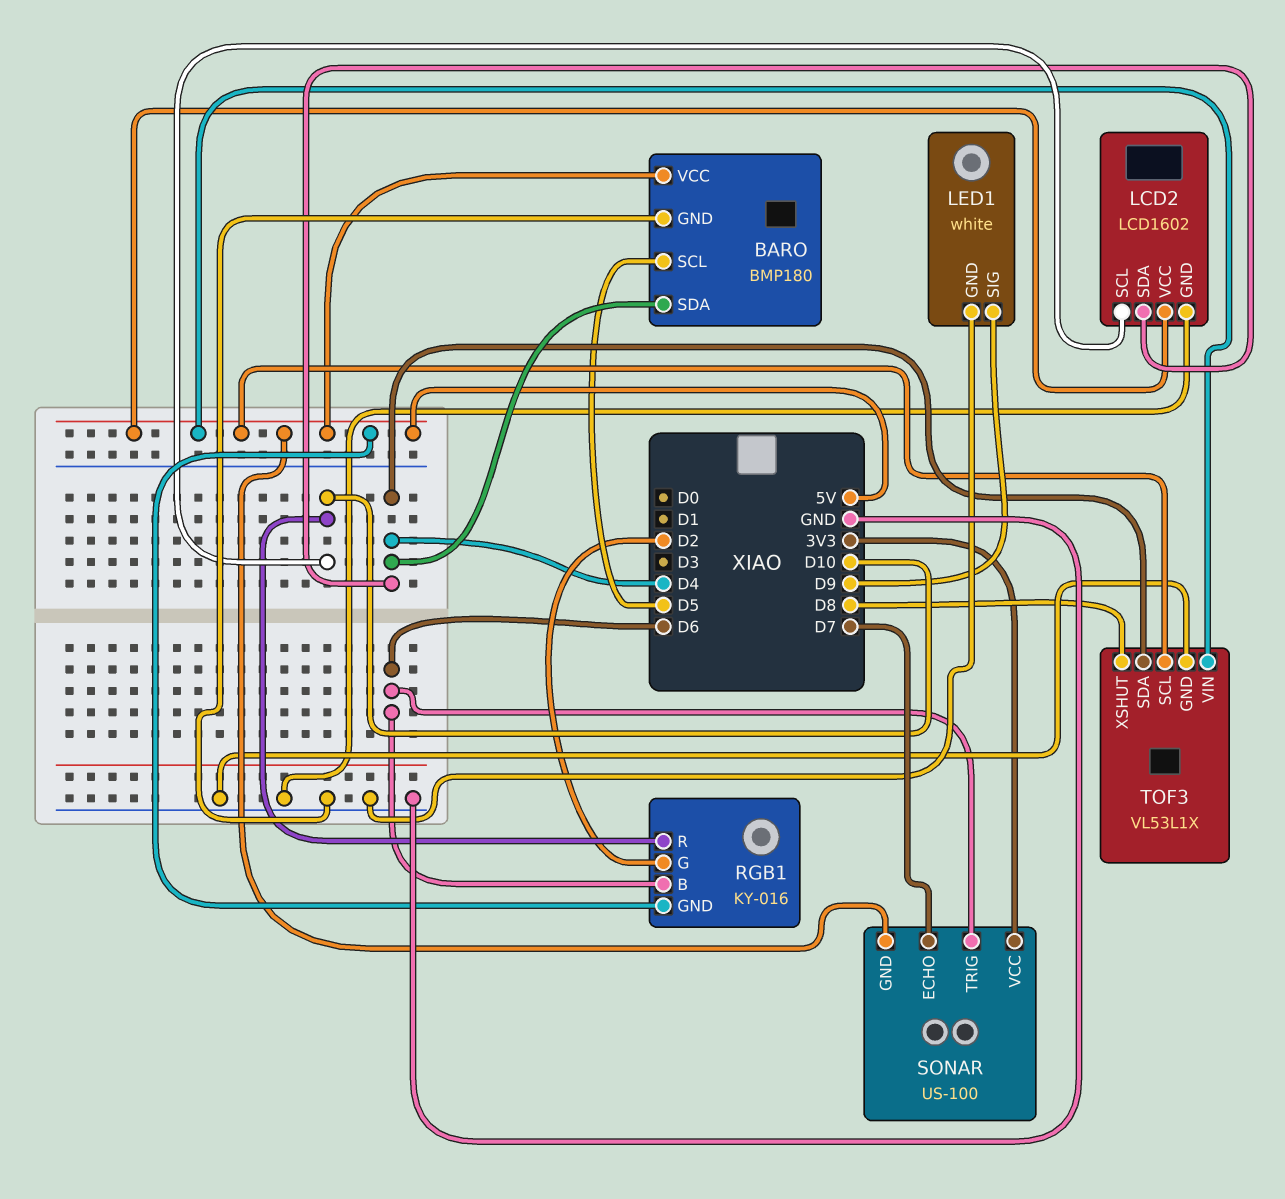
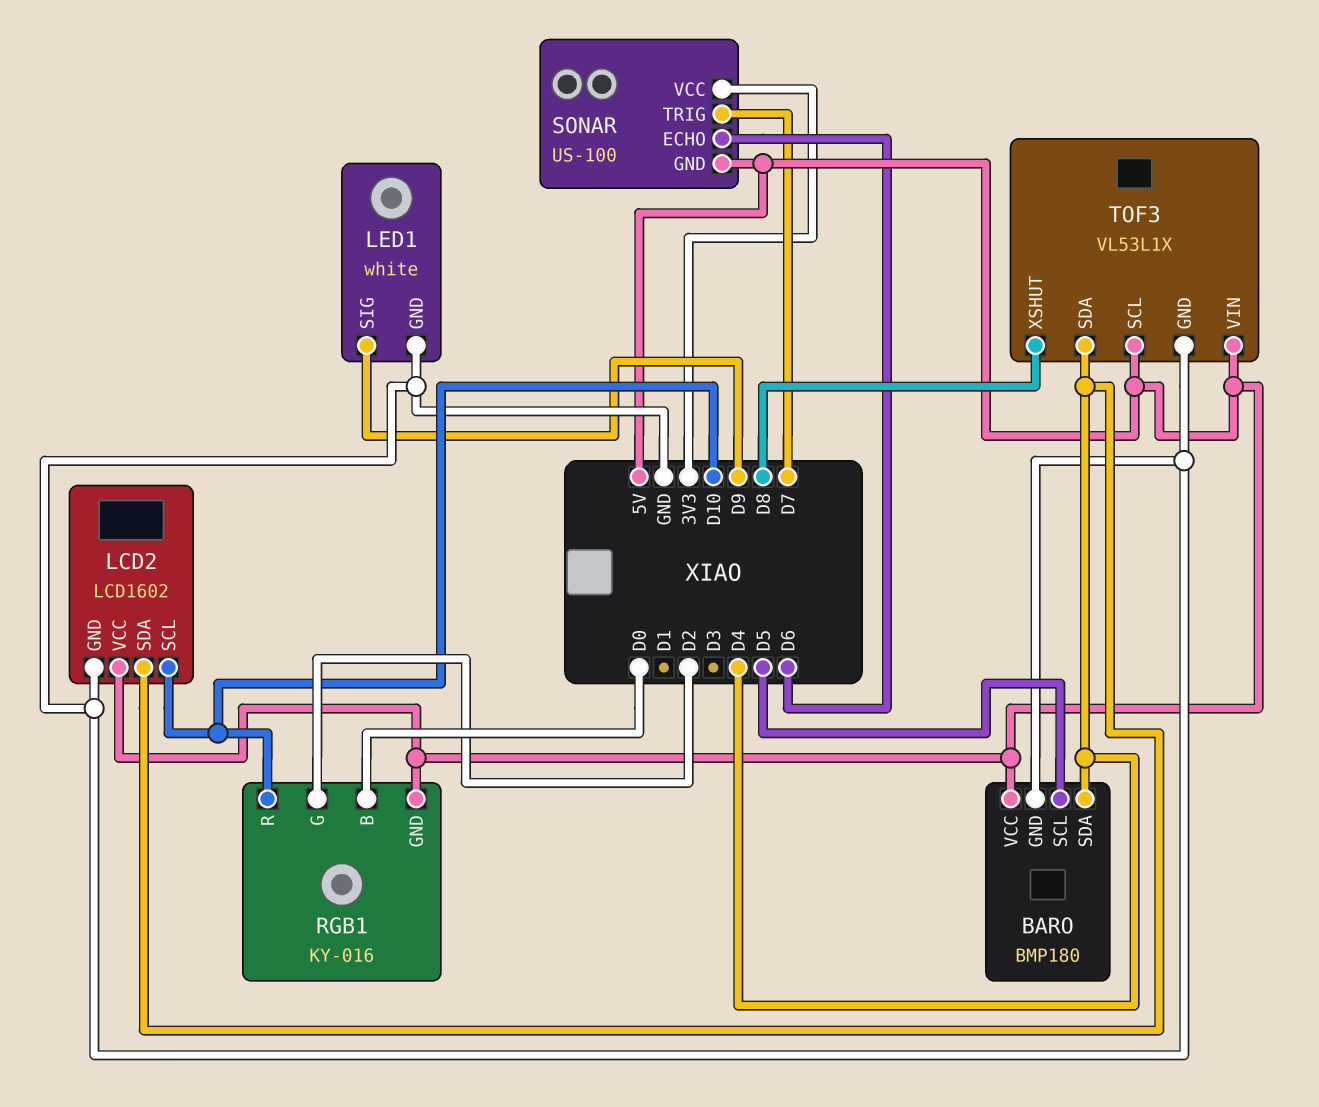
RGB1 pin B: D6 -> D0
SONAR pin ECHO: D7 -> D6
SONAR pin TRIG: D6 -> D7

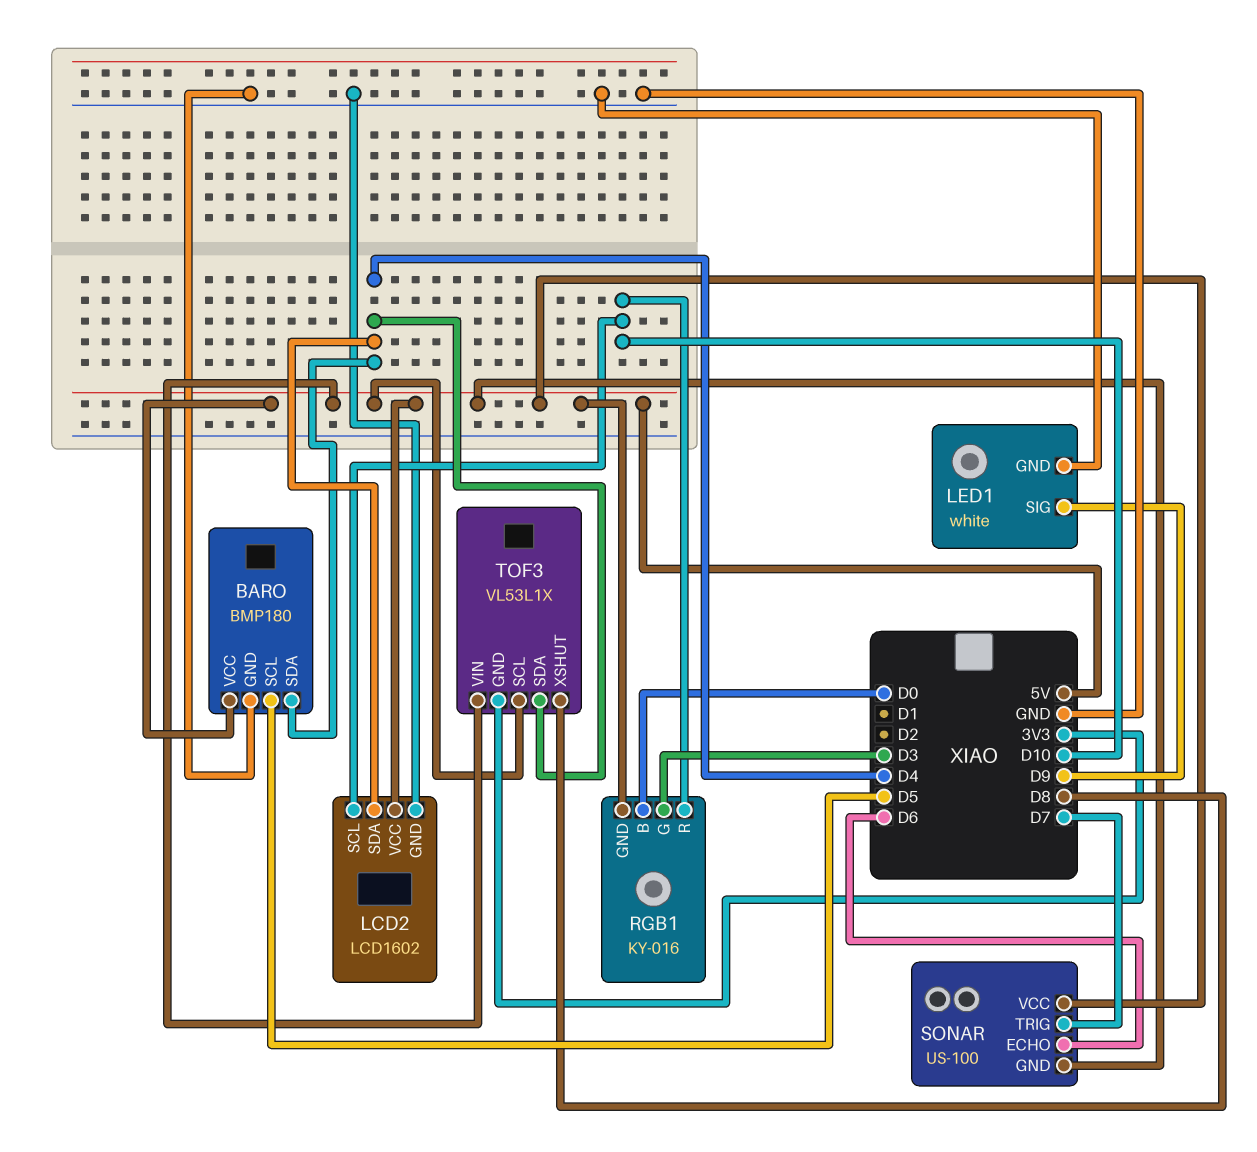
RGB1 pin G: D2 -> D3
SONAR pin VCC: 3V3 -> 5V
TOF3 pin GND: GND -> 3V3

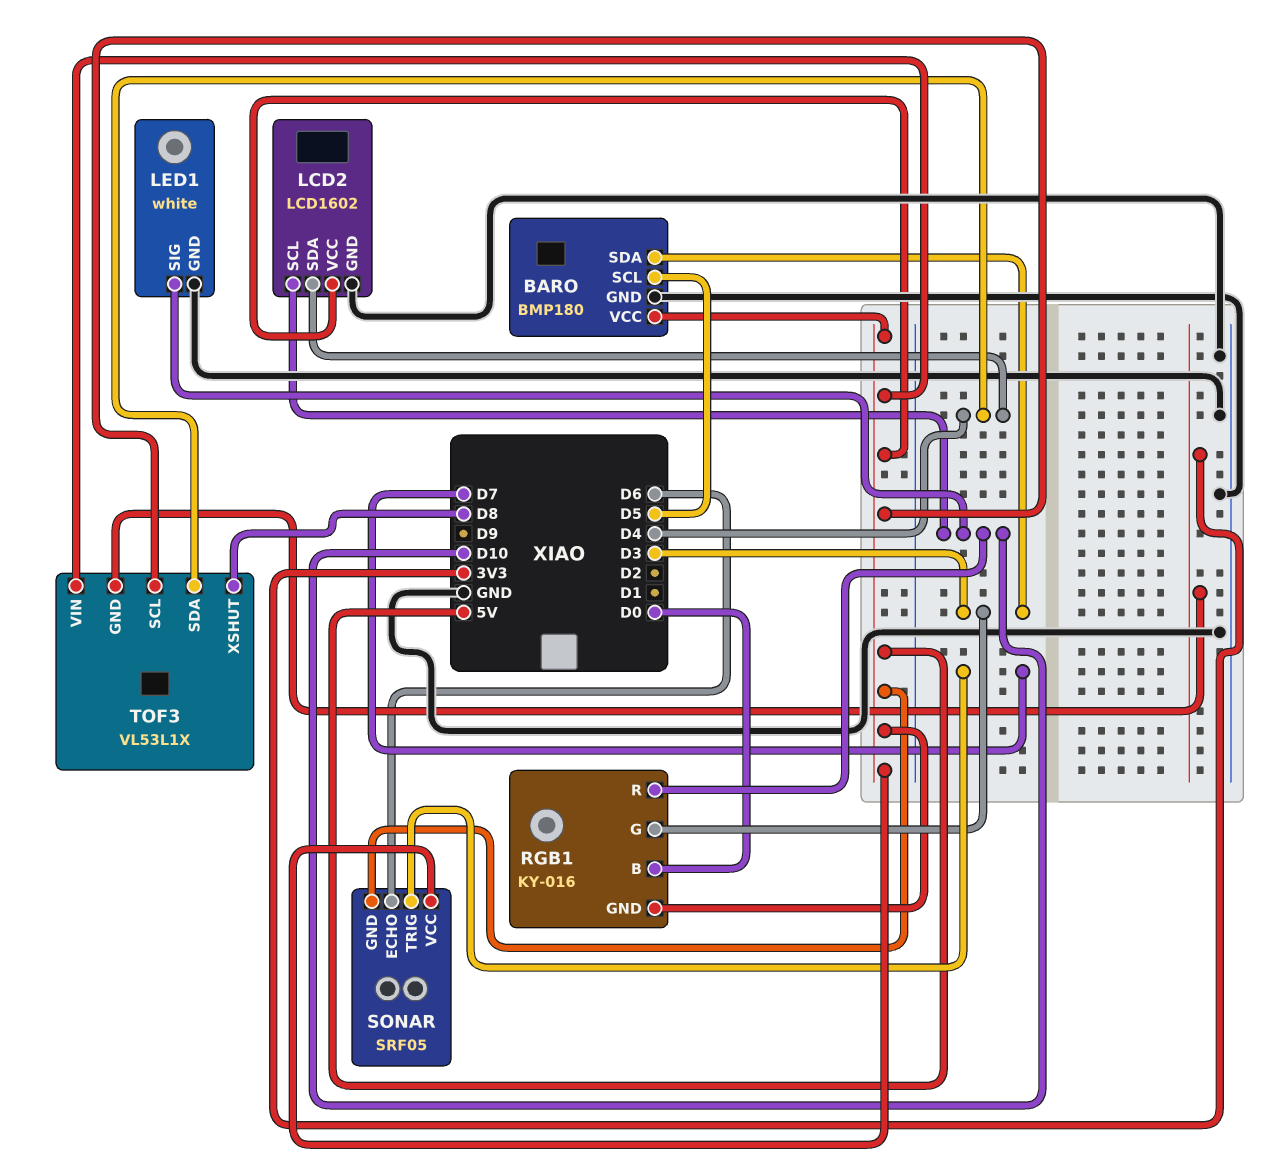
BARO pin SDA: D4 -> D3
LED1 pin SIG: D9 -> D10
SONAR: US-100 -> SRF05

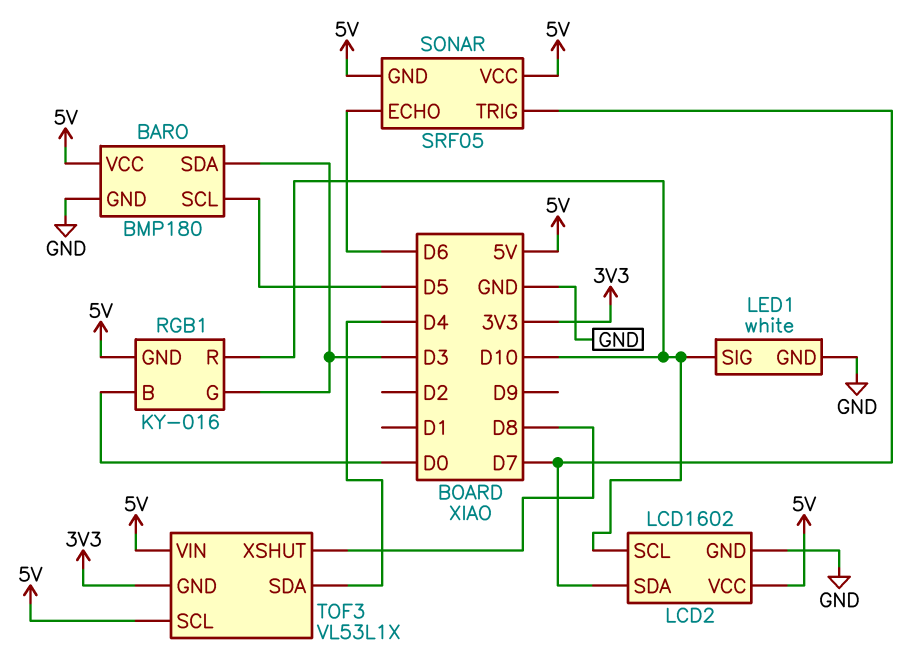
LCD2 pin SDA: D4 -> D7

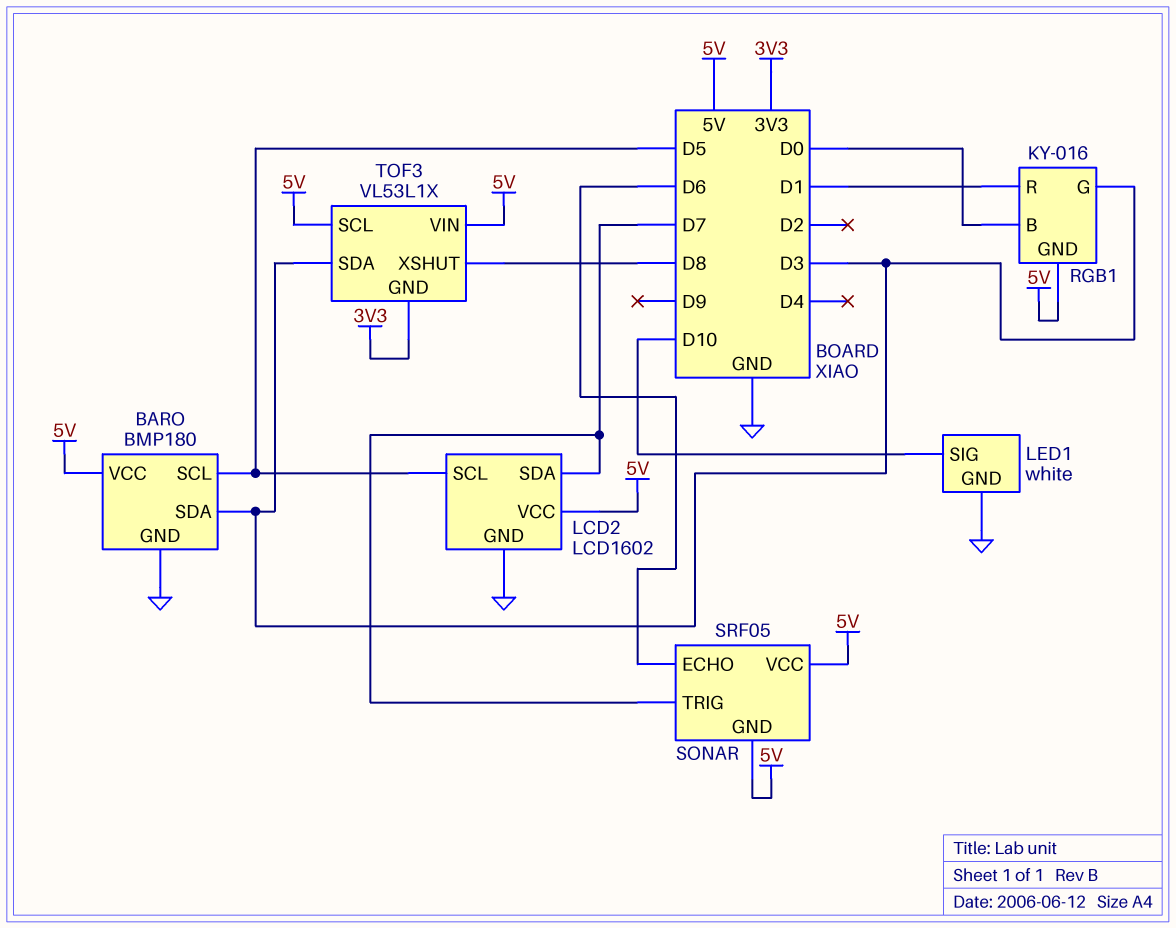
LCD2 pin SCL: D10 -> D5
RGB1 pin R: D10 -> D1
TOF3 pin SDA: D4 -> D3

